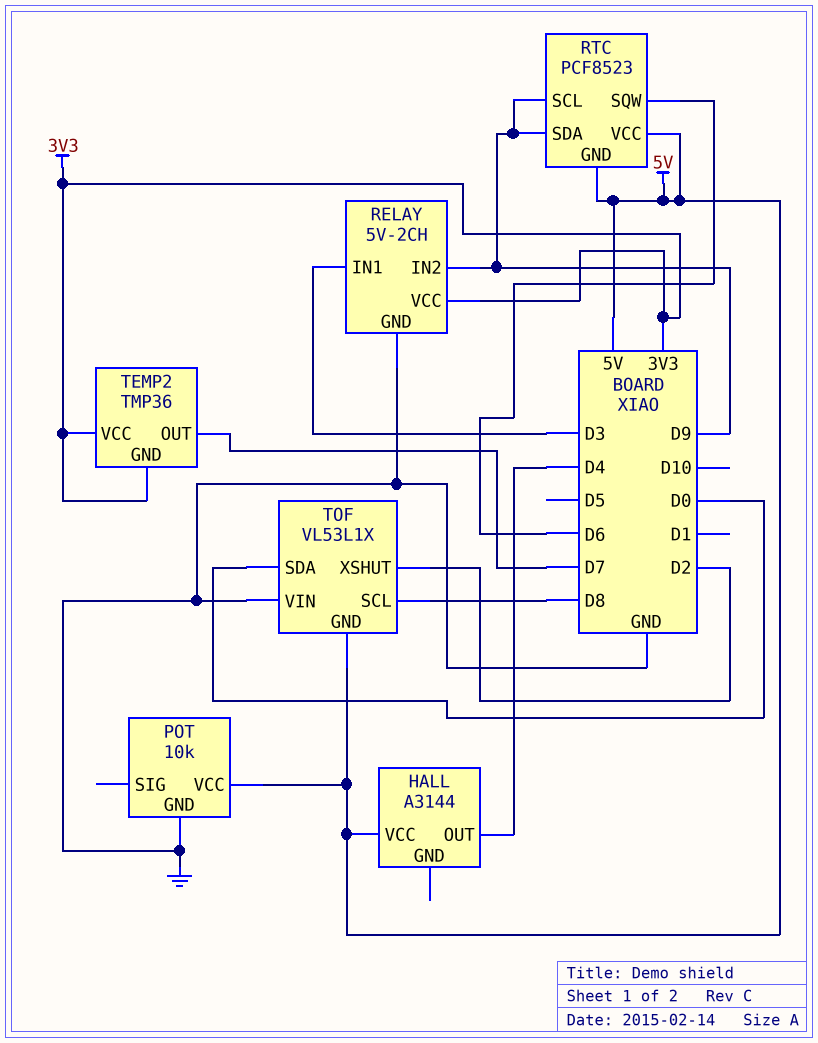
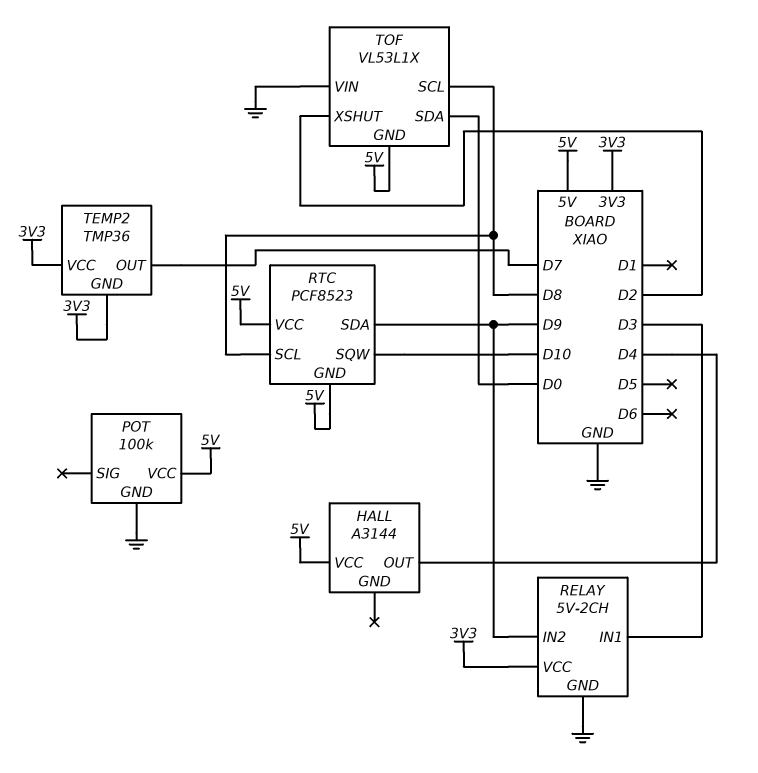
POT: 10k -> 100k
RTC pin SCL: D9 -> D8
RTC pin SQW: D6 -> D10

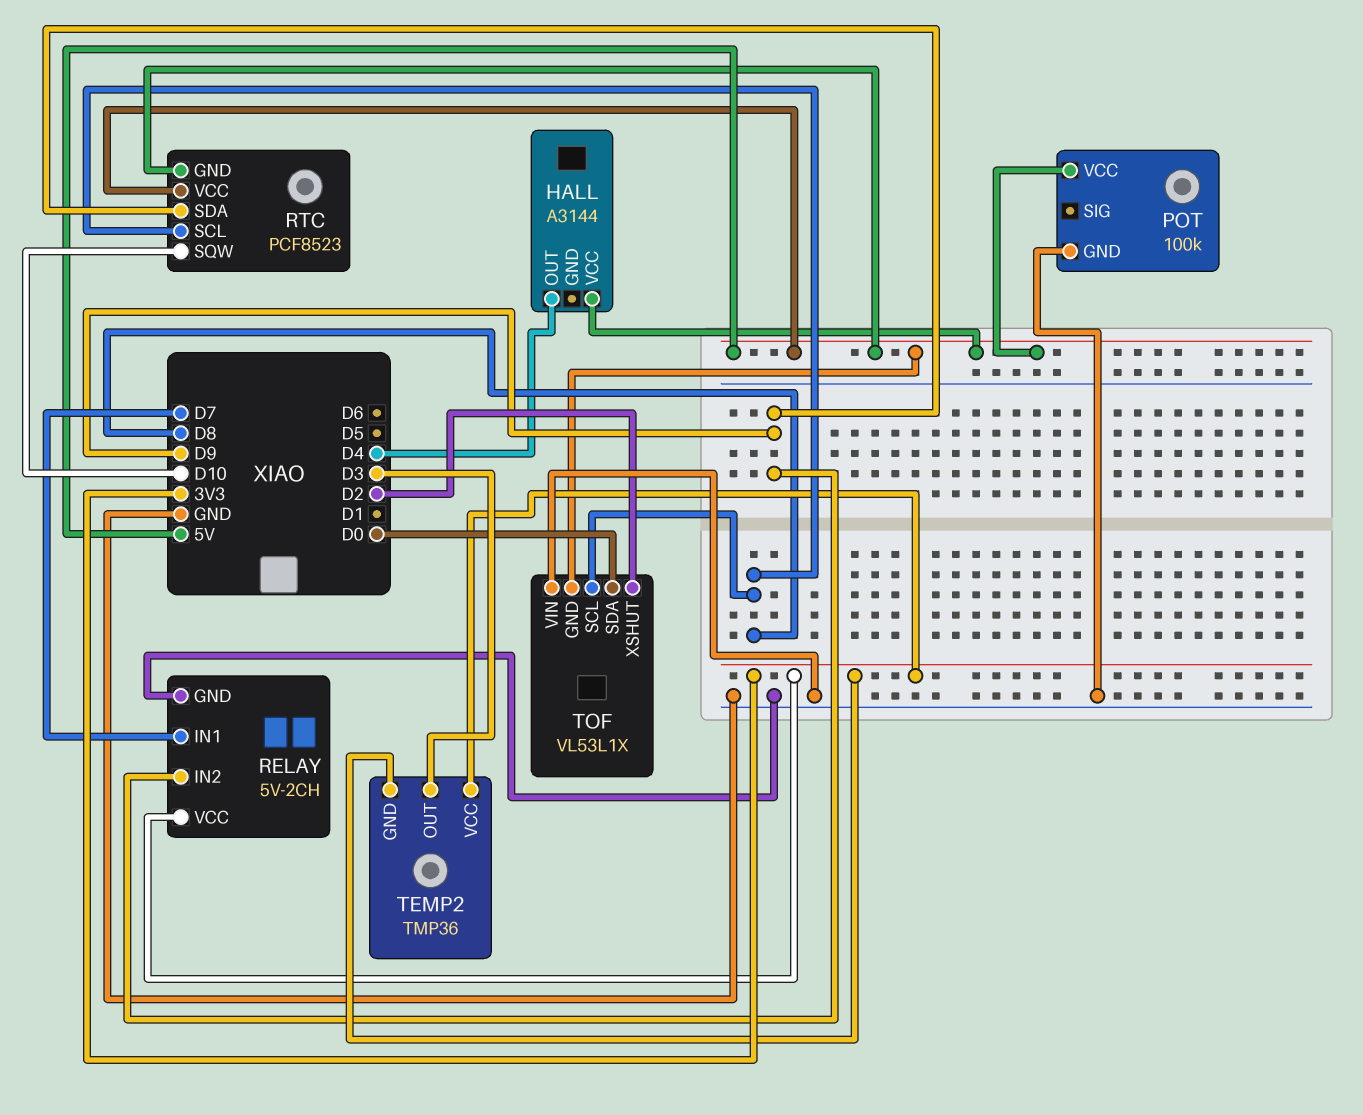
RELAY pin IN1: D3 -> D7
TEMP2 pin OUT: D7 -> D3

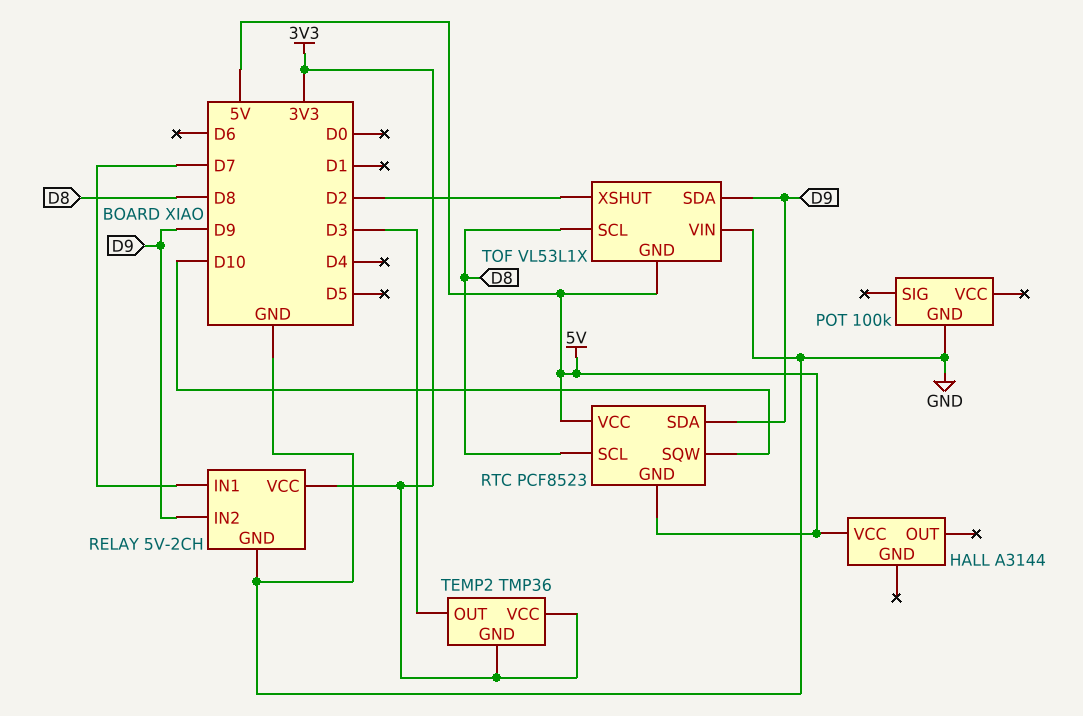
HALL pin OUT: D4 -> none
POT pin VCC: 5V -> none
TOF pin SDA: D0 -> D9

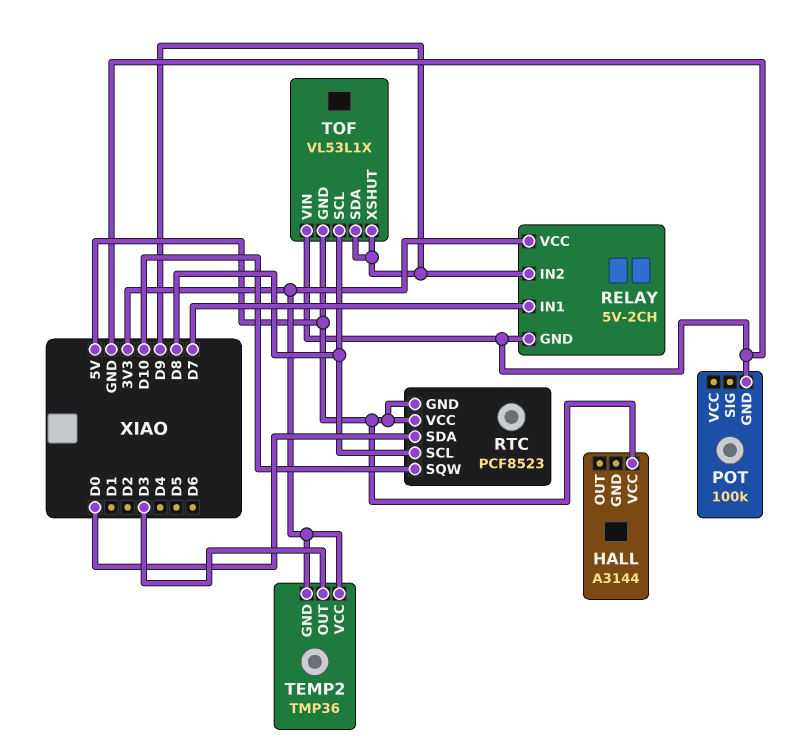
RTC pin SDA: D9 -> D0
TOF pin XSHUT: D2 -> D9

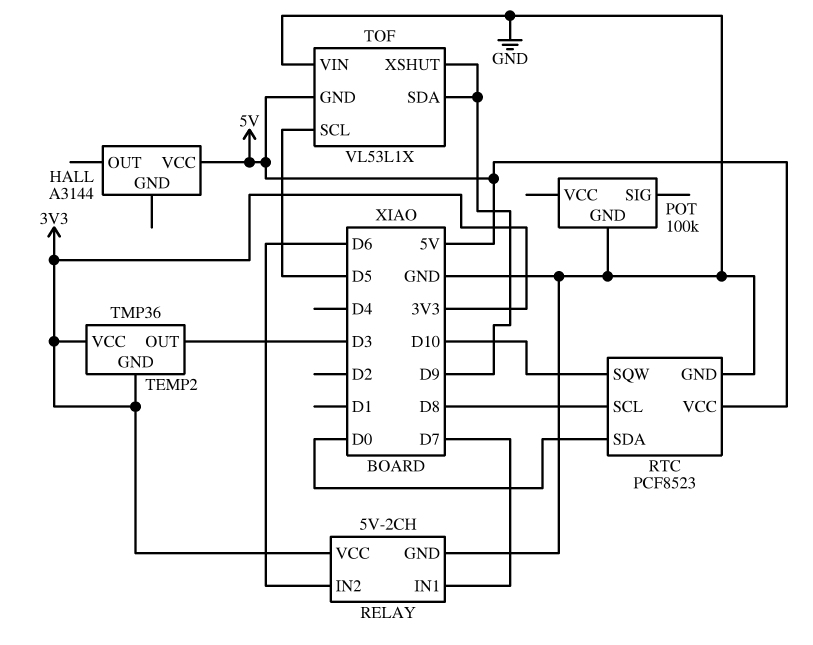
RELAY pin IN2: D9 -> D6
RTC pin GND: 5V -> GND
TOF pin SCL: D8 -> D5

